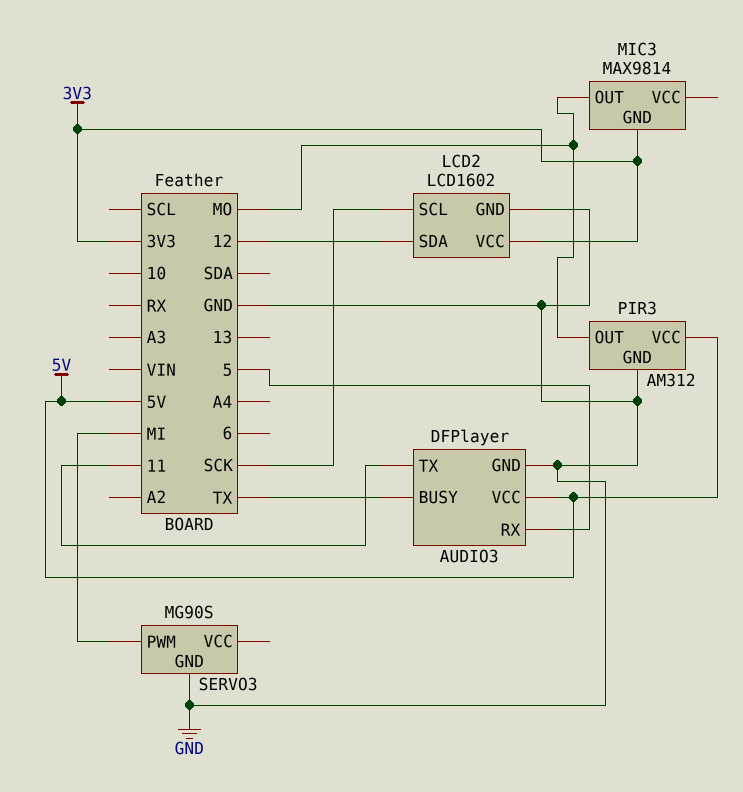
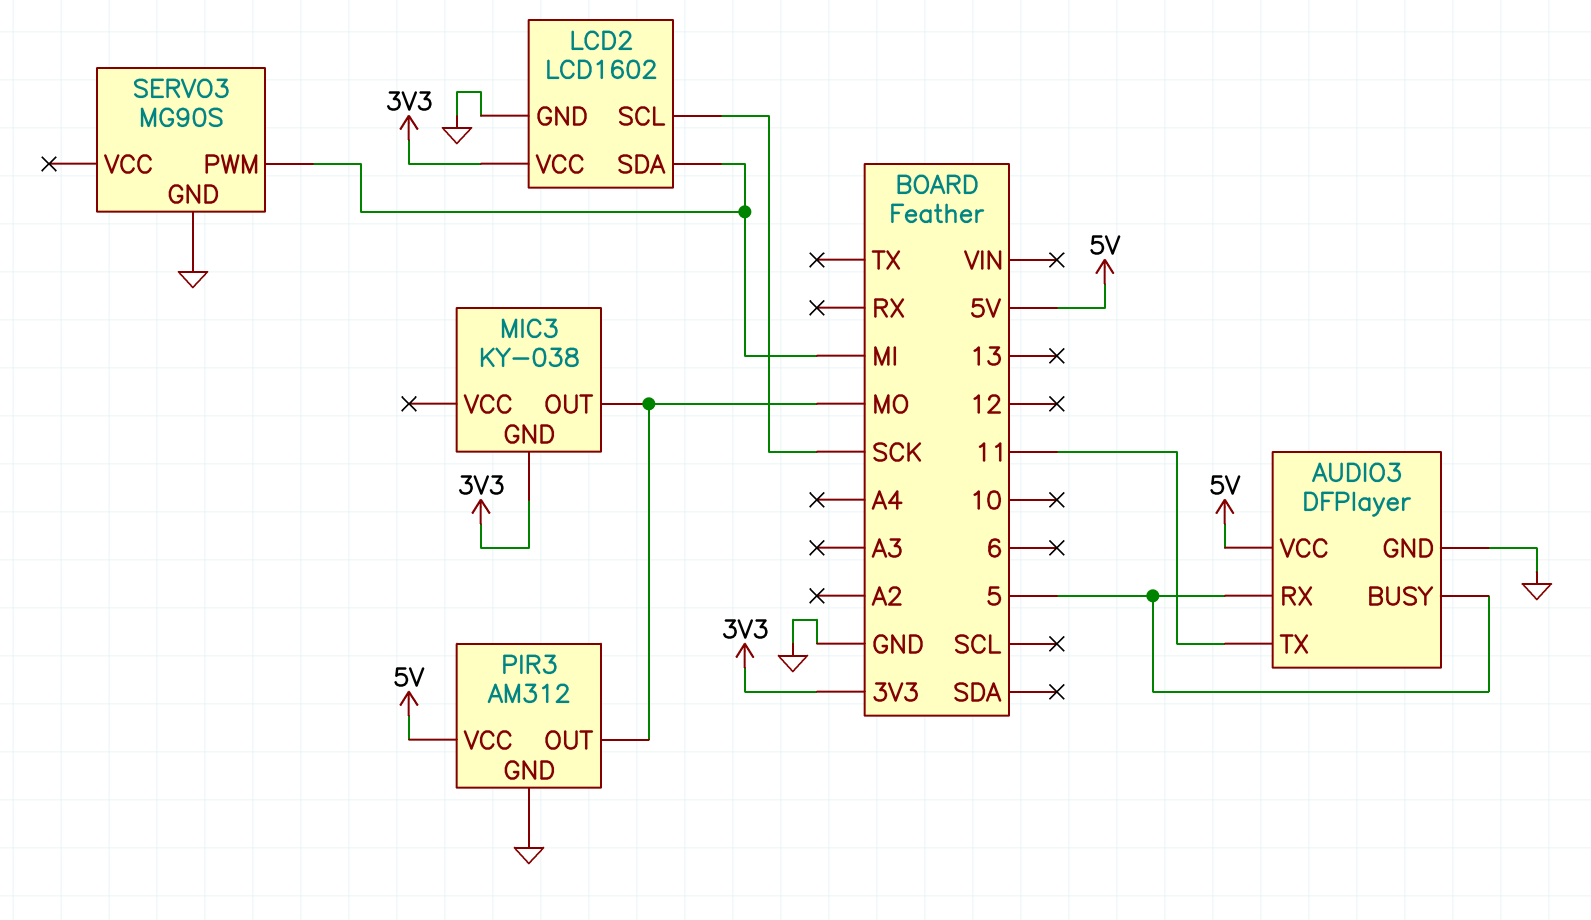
AUDIO3 pin BUSY: TX -> 5
LCD2 pin SDA: 12 -> MI
MIC3: MAX9814 -> KY-038

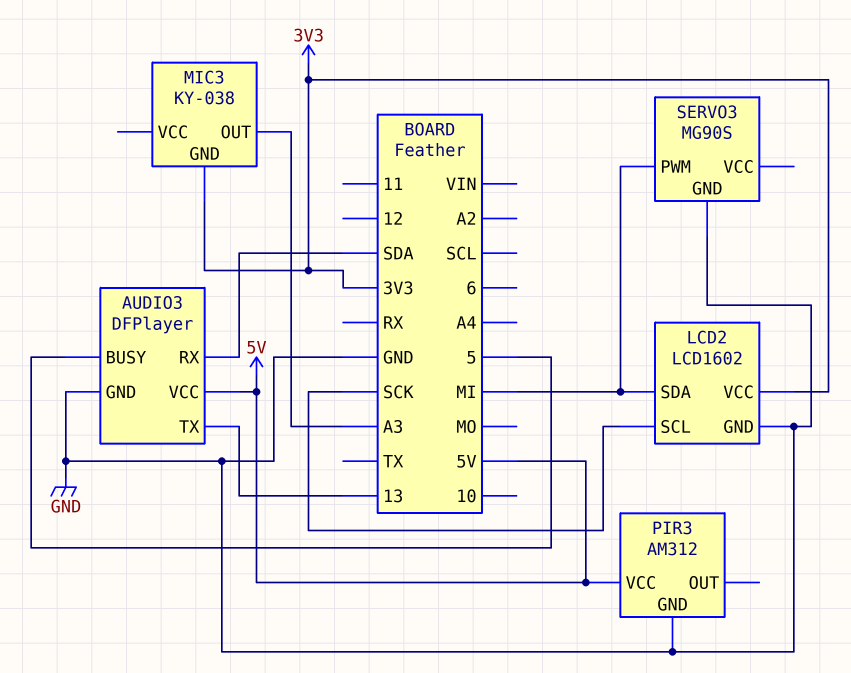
AUDIO3 pin RX: 5 -> SDA
AUDIO3 pin TX: 11 -> 13
MIC3 pin OUT: MO -> A3
PIR3 pin OUT: MO -> none

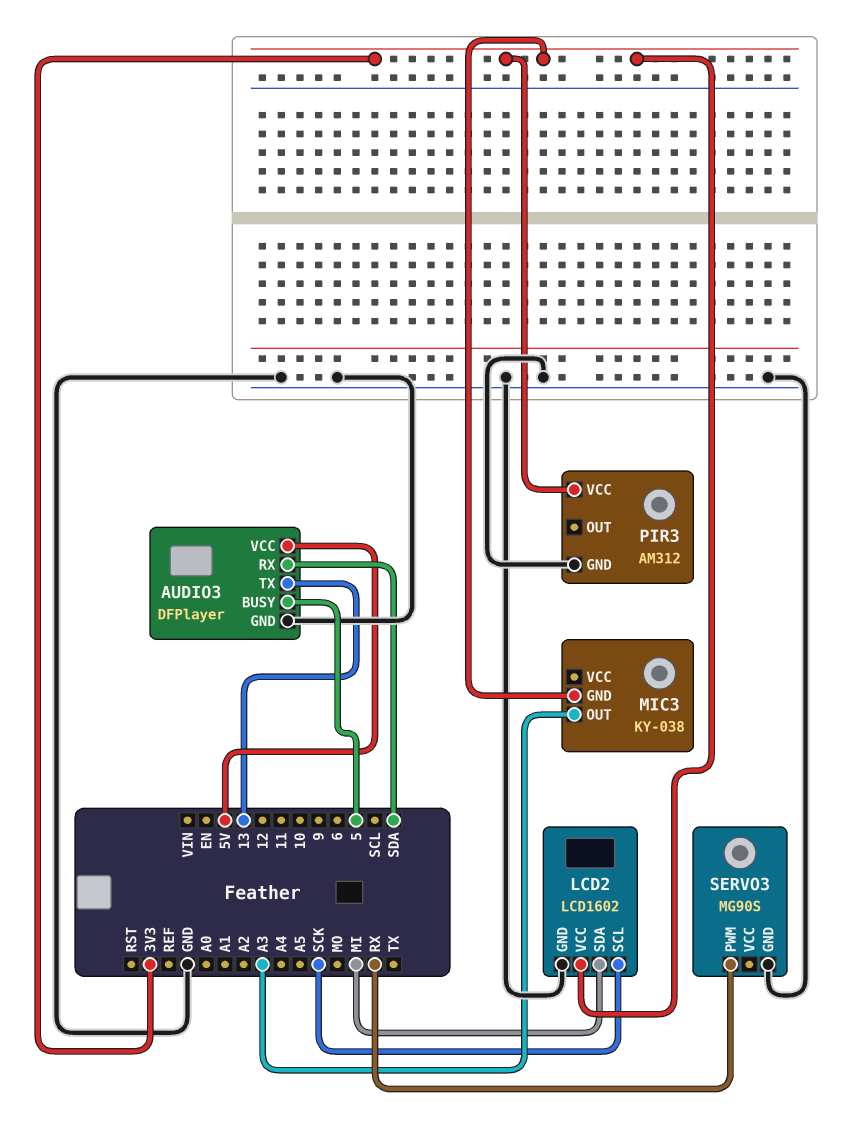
PIR3 pin VCC: 5V -> 3V3
SERVO3 pin PWM: MI -> RX

